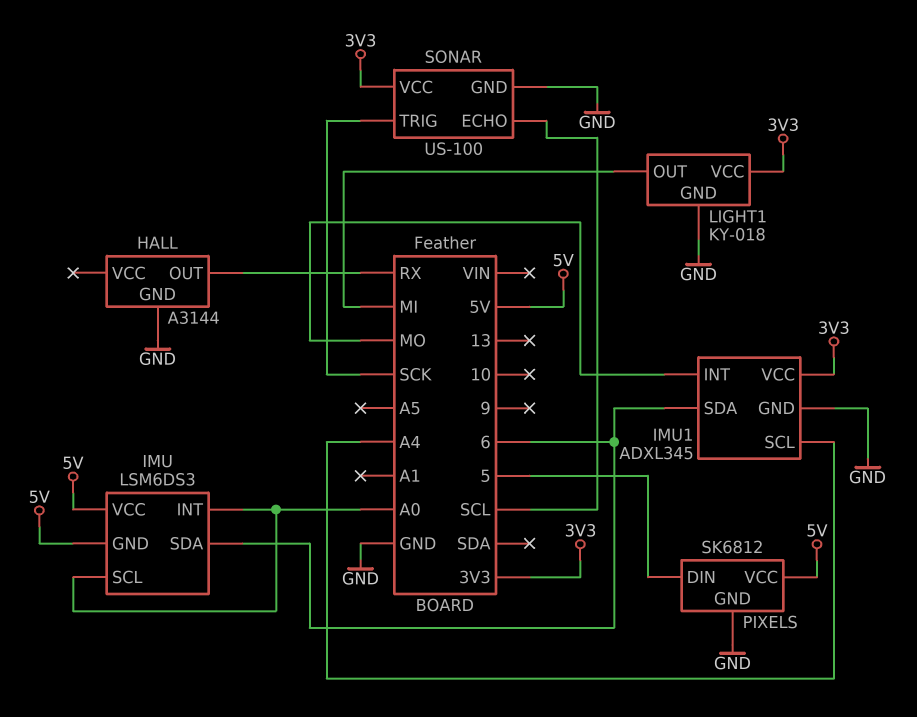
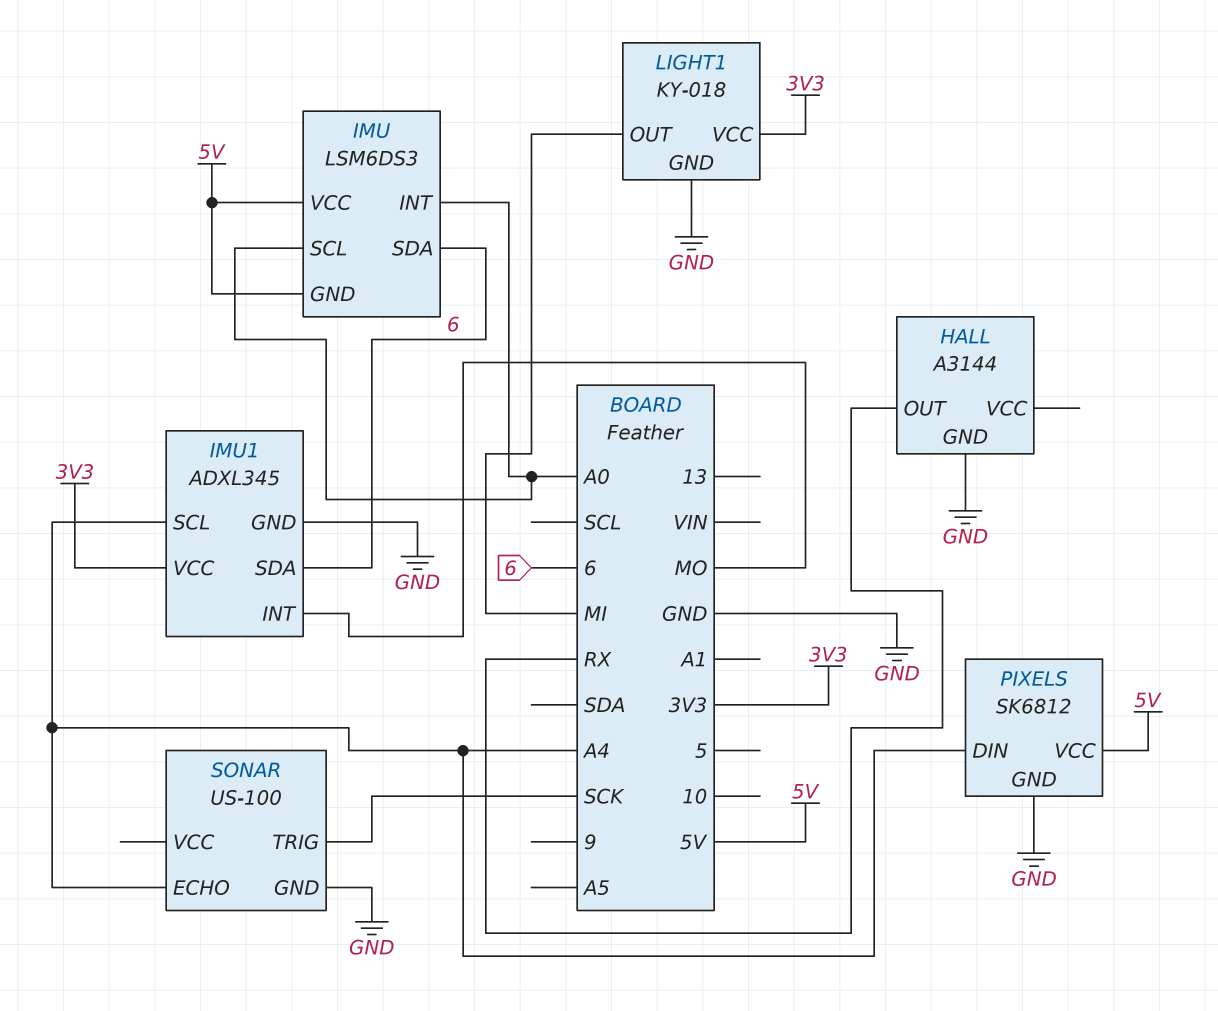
PIXELS pin DIN: 5 -> A4
SONAR pin ECHO: SCL -> A4
SONAR pin VCC: 3V3 -> none

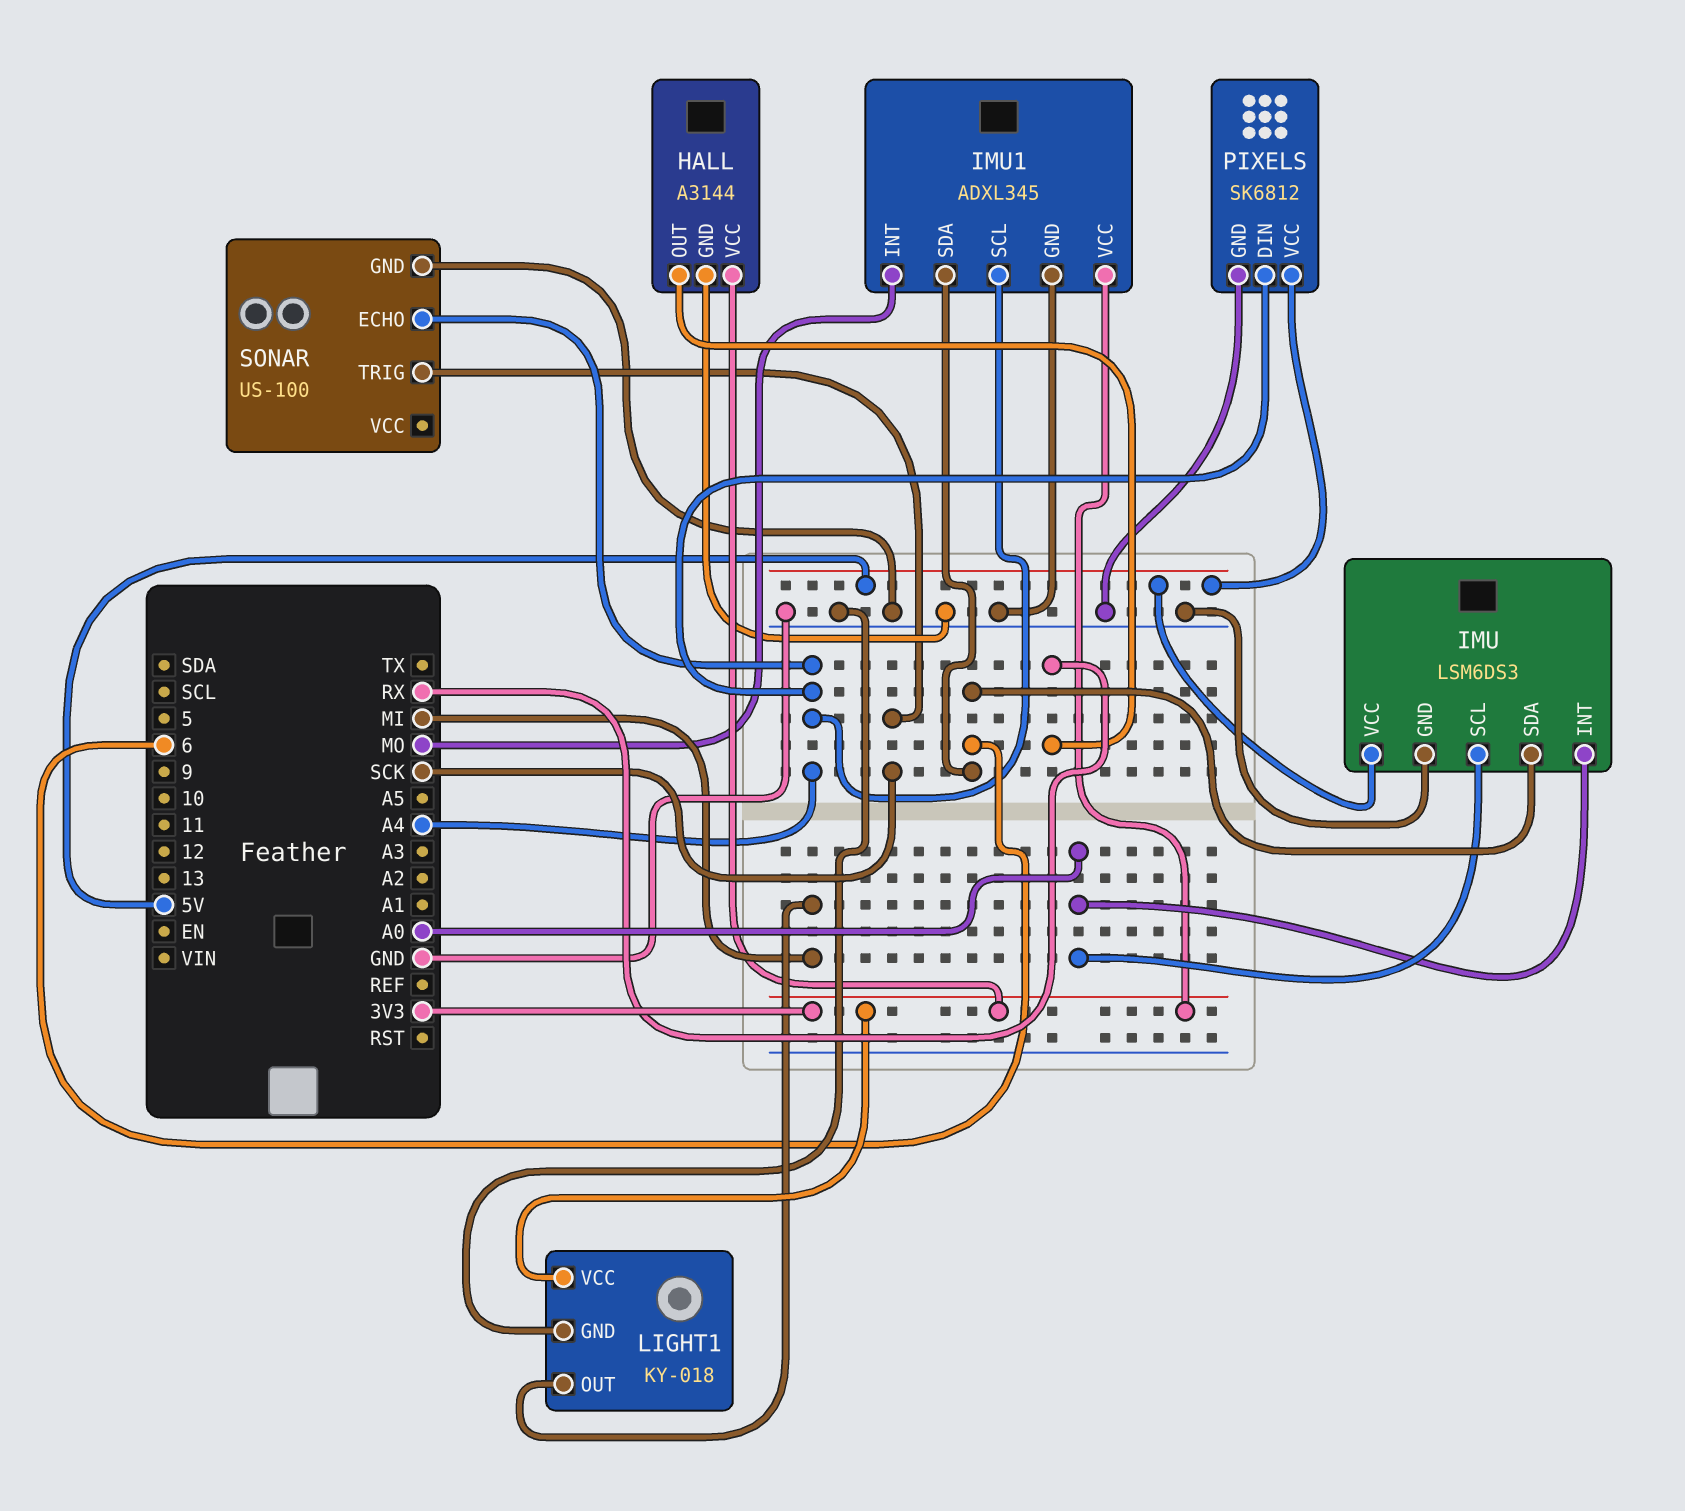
HALL pin VCC: none -> 3V3
IMU pin GND: 5V -> GND

